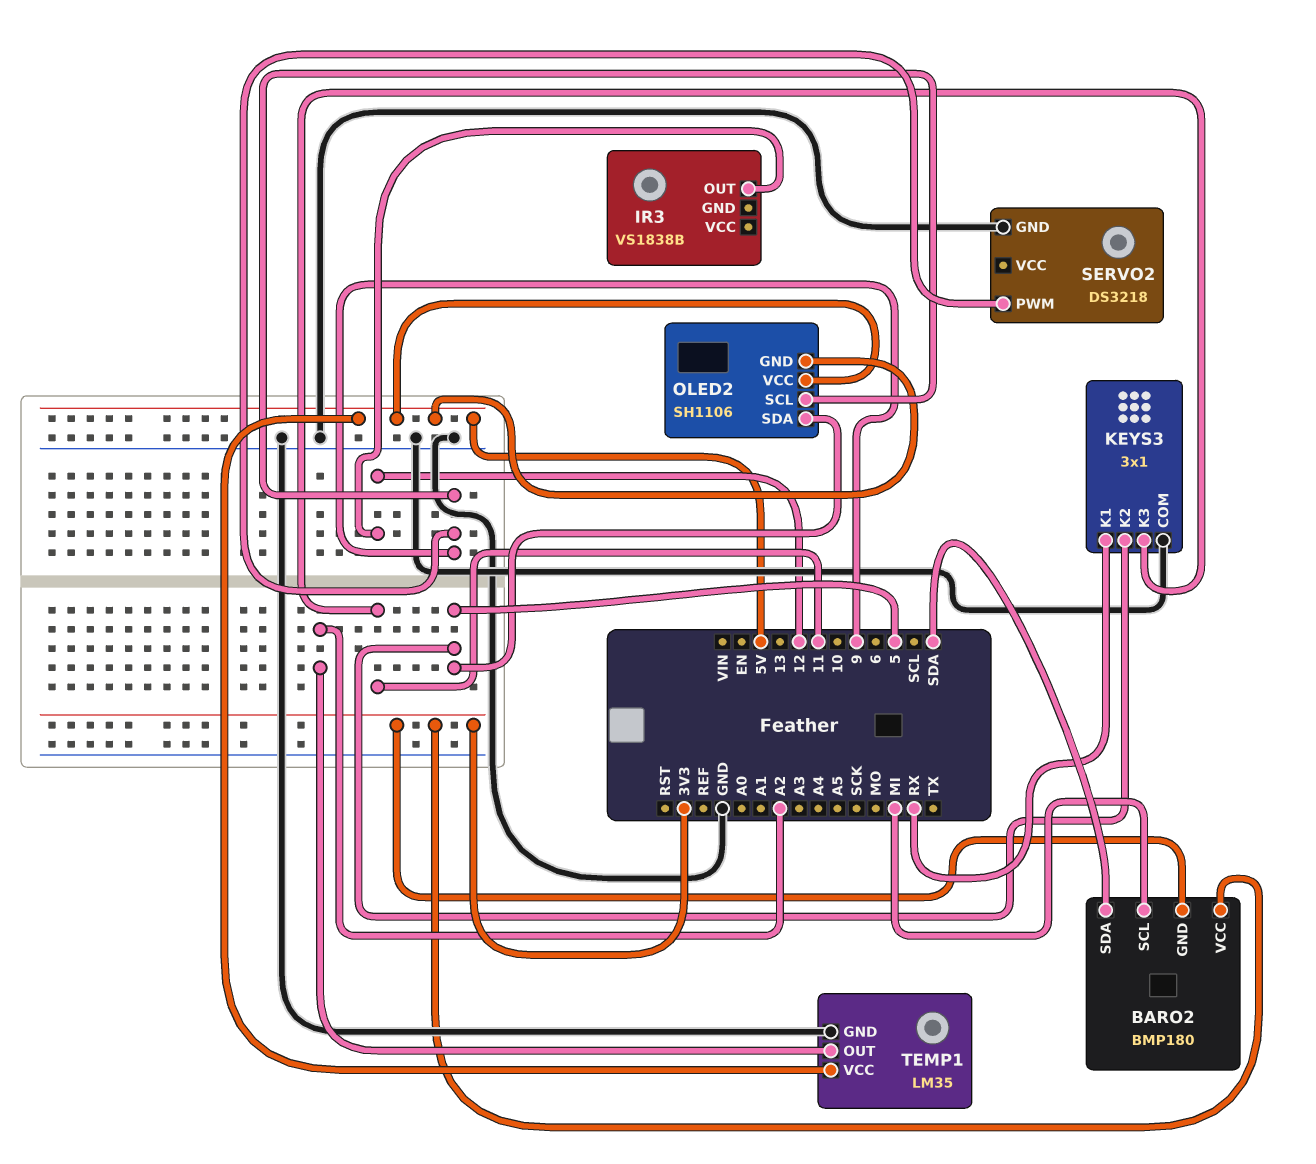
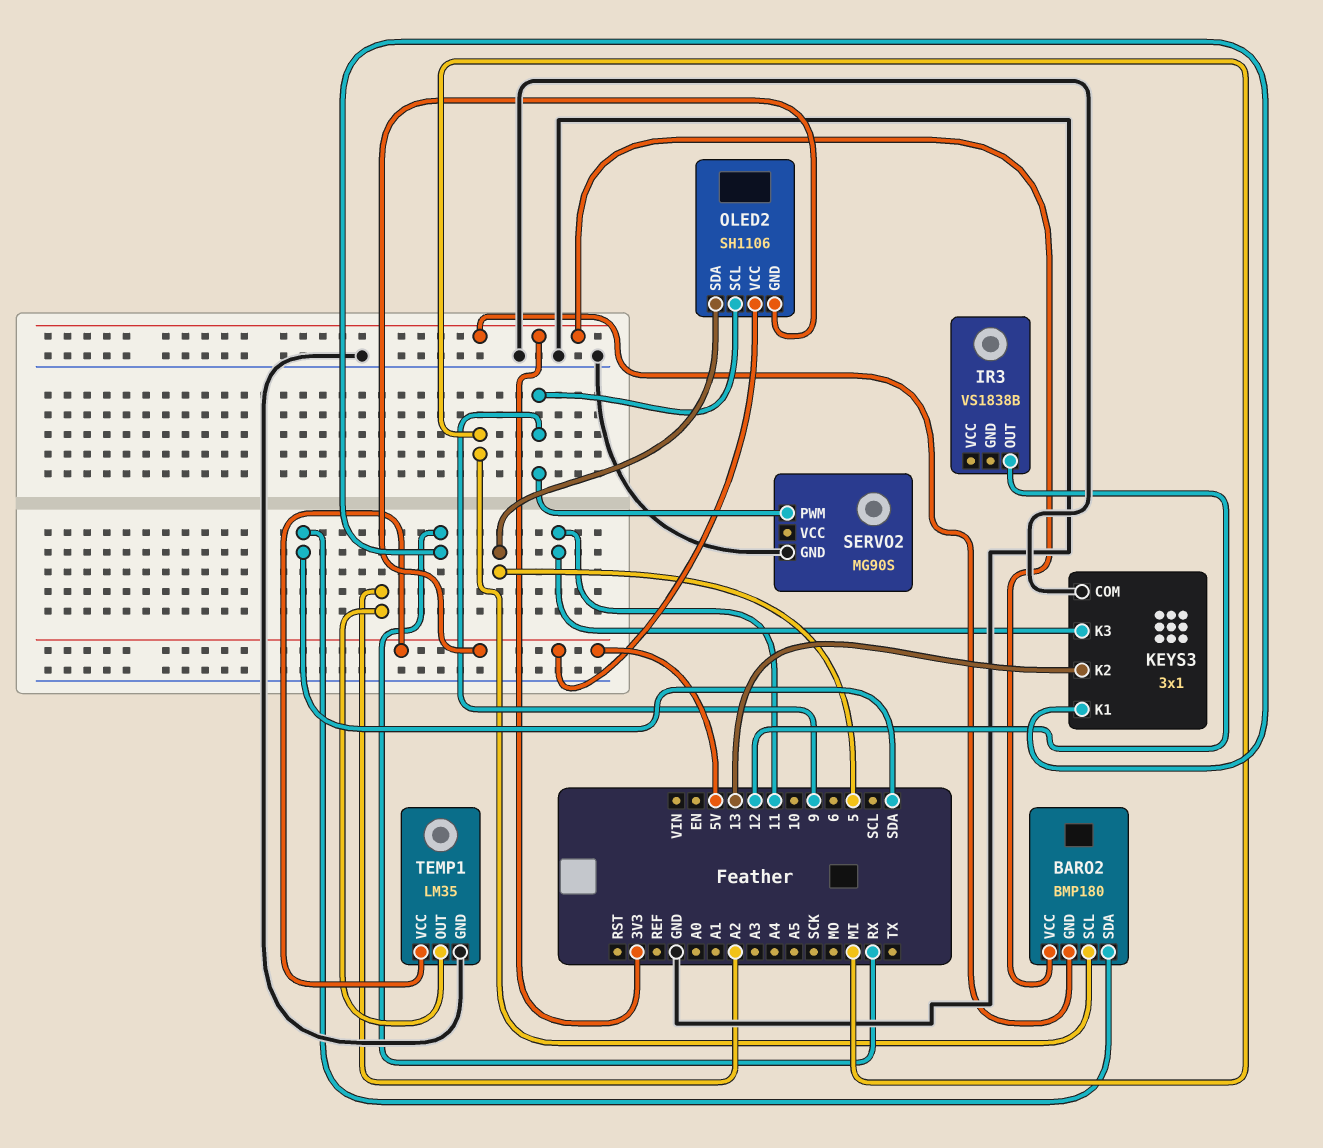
KEYS3 pin K2: 5 -> 13
SERVO2: DS3218 -> MG90S

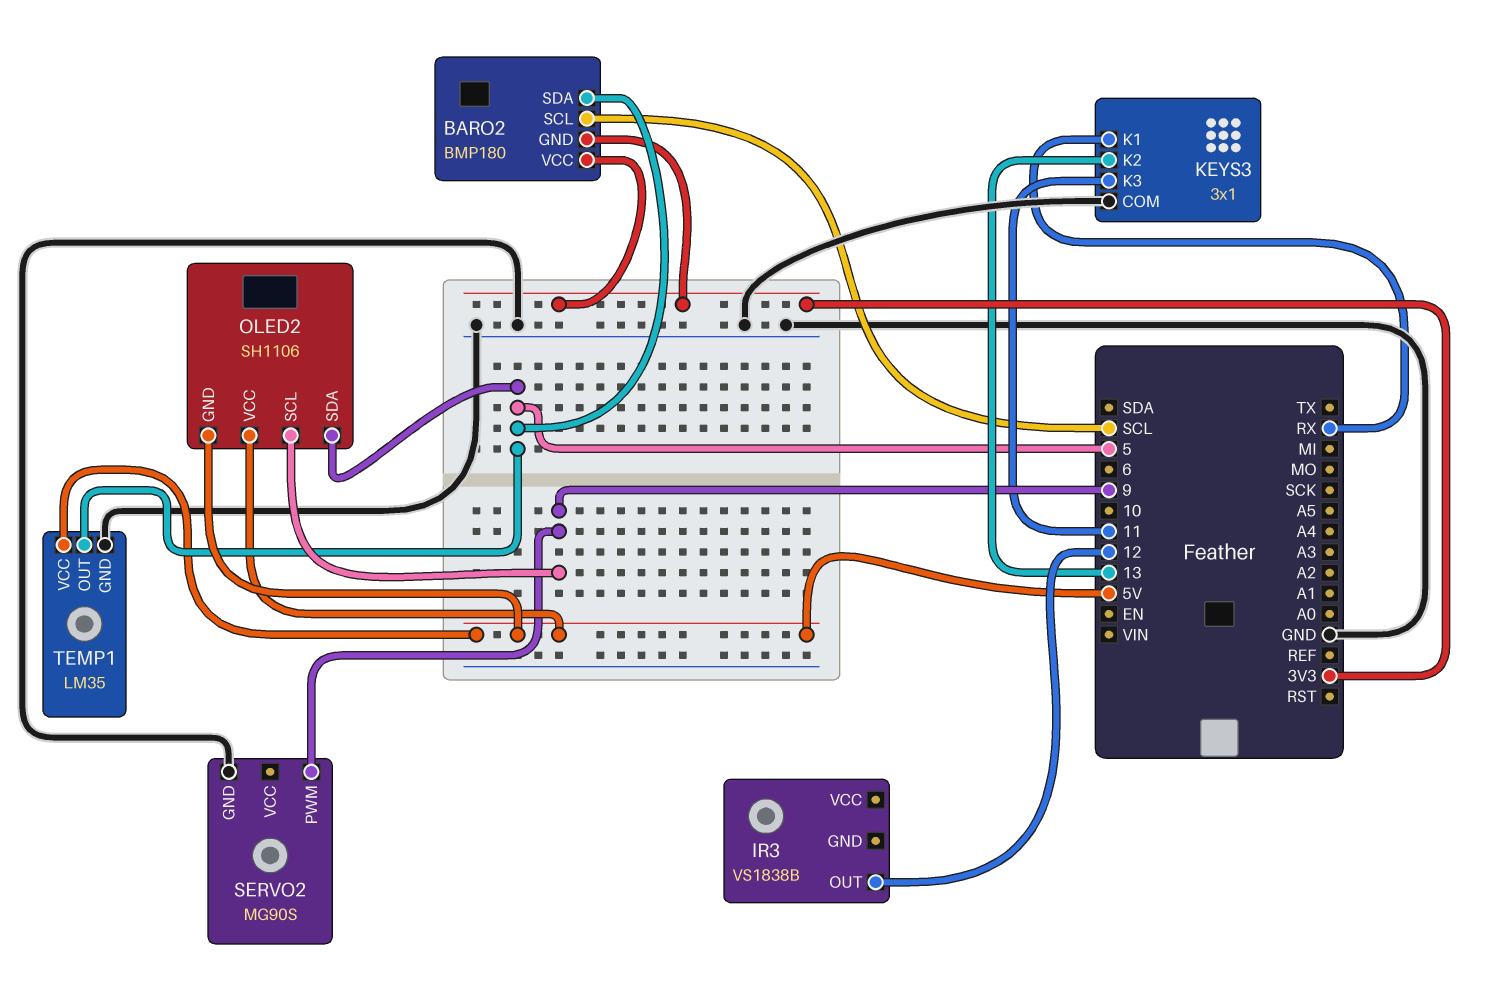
BARO2 pin SCL: MI -> SCL
BARO2 pin SDA: SDA -> 5
TEMP1 pin OUT: A2 -> 5

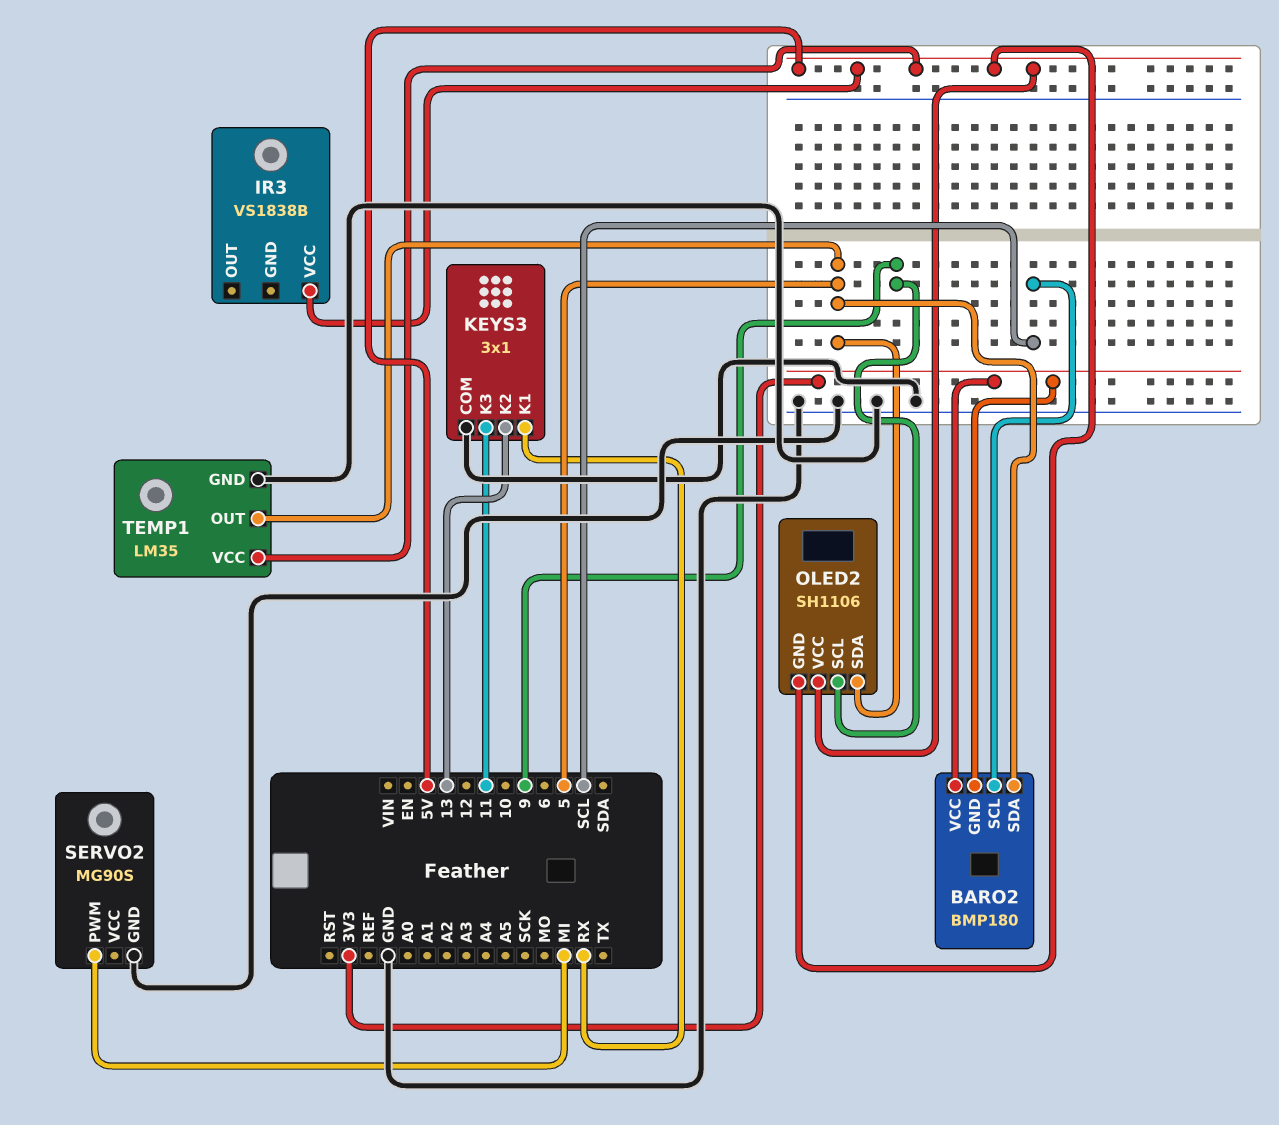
IR3 pin OUT: 12 -> none
IR3 pin VCC: none -> 5V
SERVO2 pin PWM: 9 -> MI

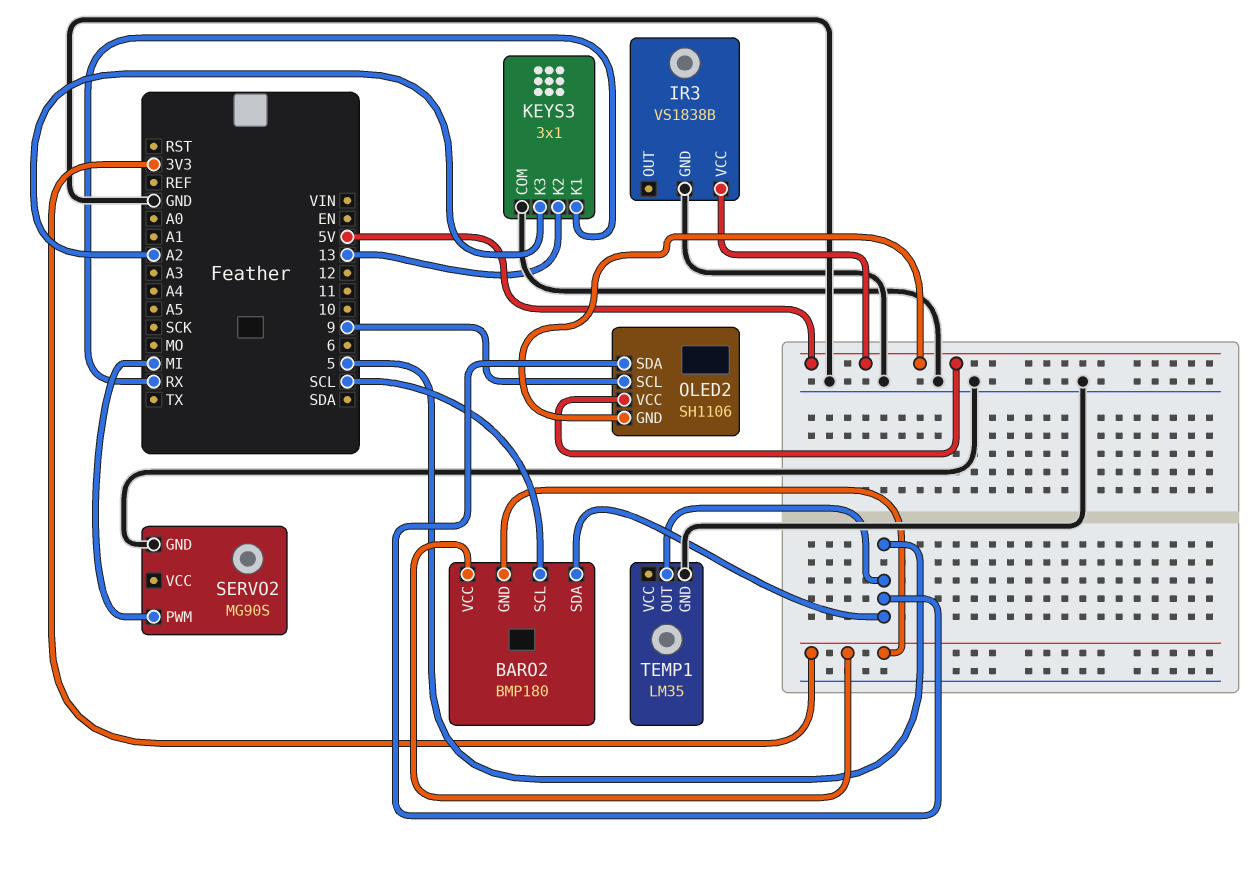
IR3 pin GND: none -> GND
KEYS3 pin K3: 11 -> A2
TEMP1 pin VCC: 5V -> none

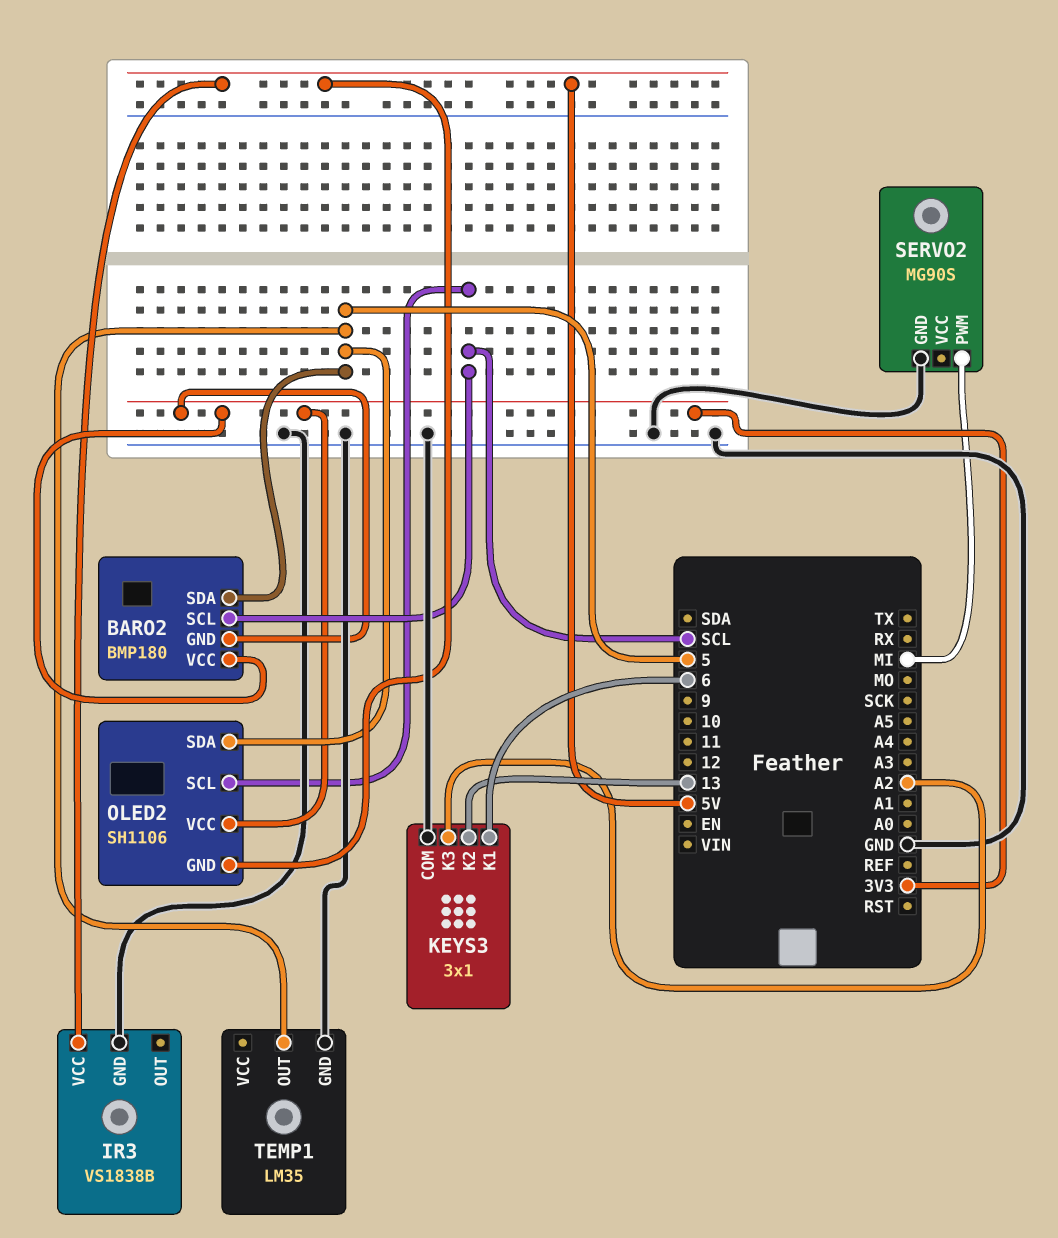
KEYS3 pin K1: RX -> 6
OLED2 pin SCL: 9 -> SCL
OLED2 pin VCC: 5V -> 3V3

